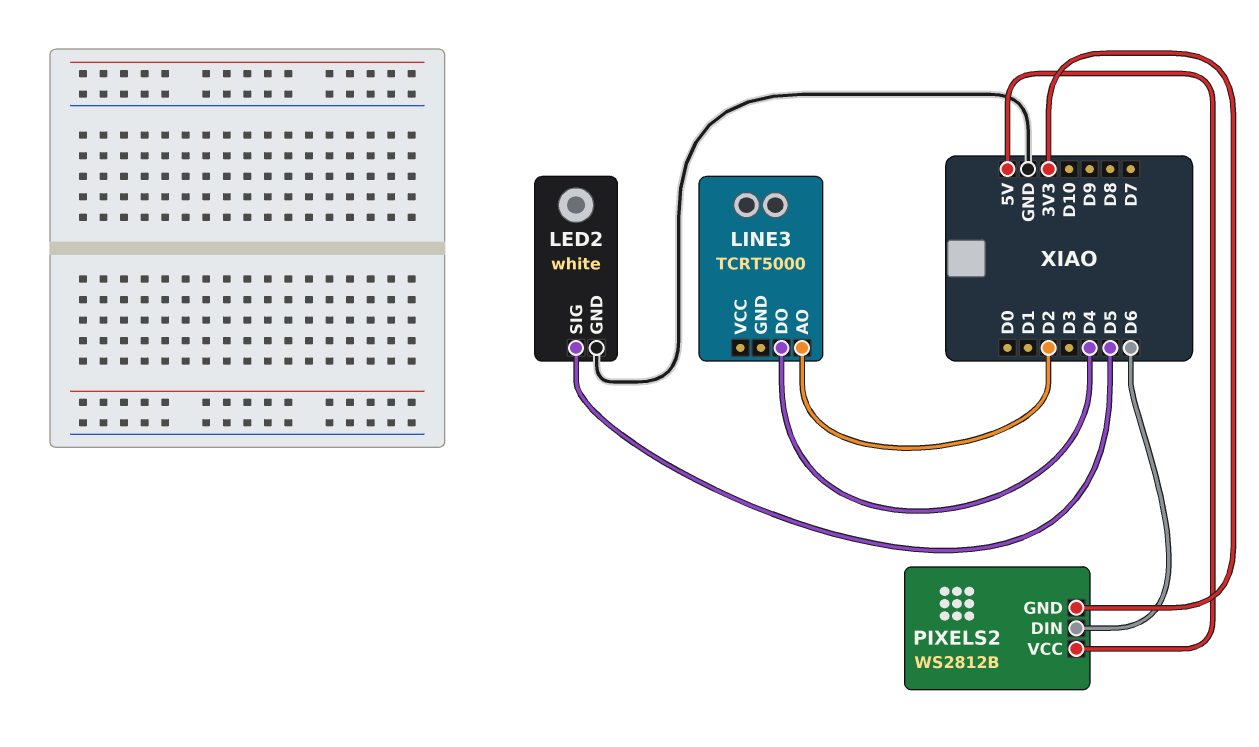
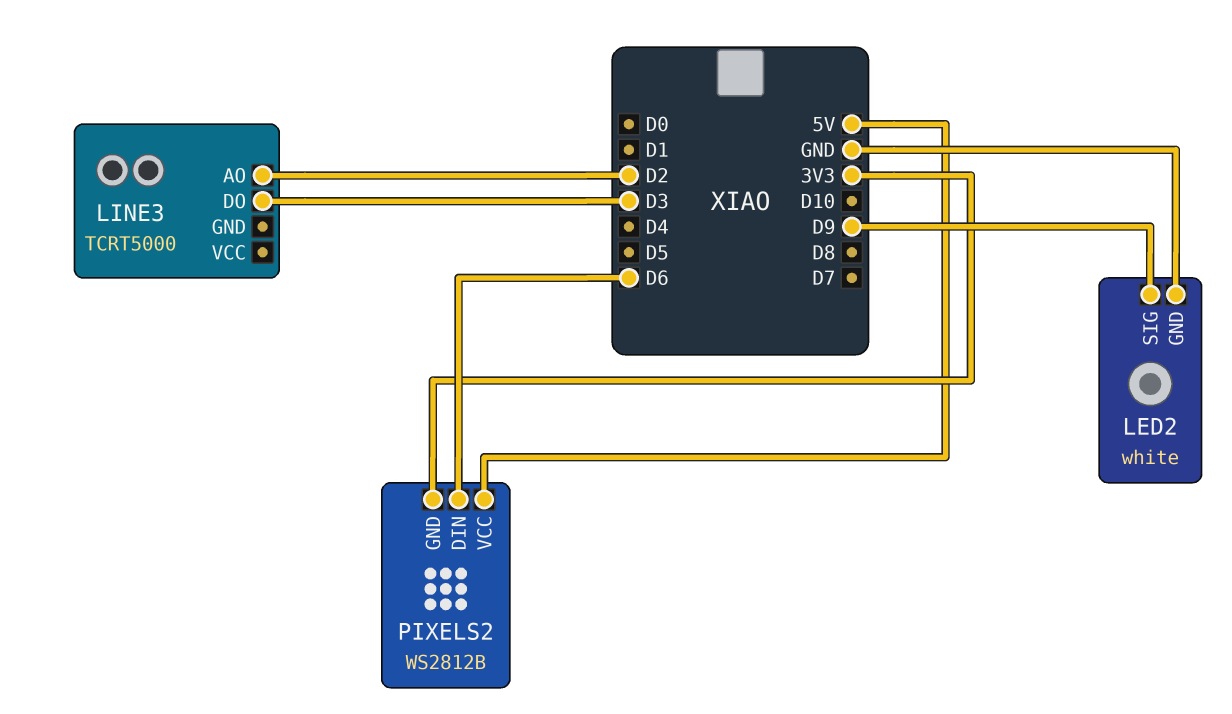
LED2 pin SIG: D5 -> D9
LINE3 pin DO: D4 -> D3

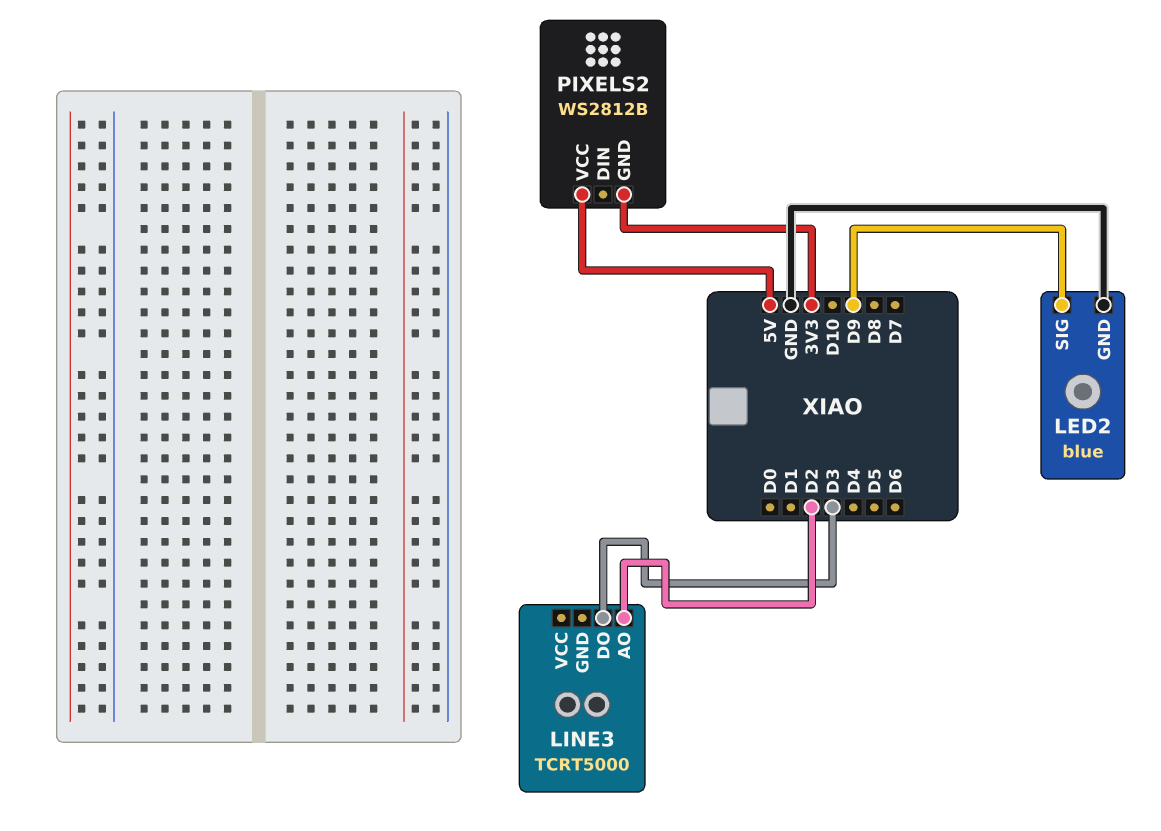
LED2: white -> blue
PIXELS2 pin DIN: D6 -> none

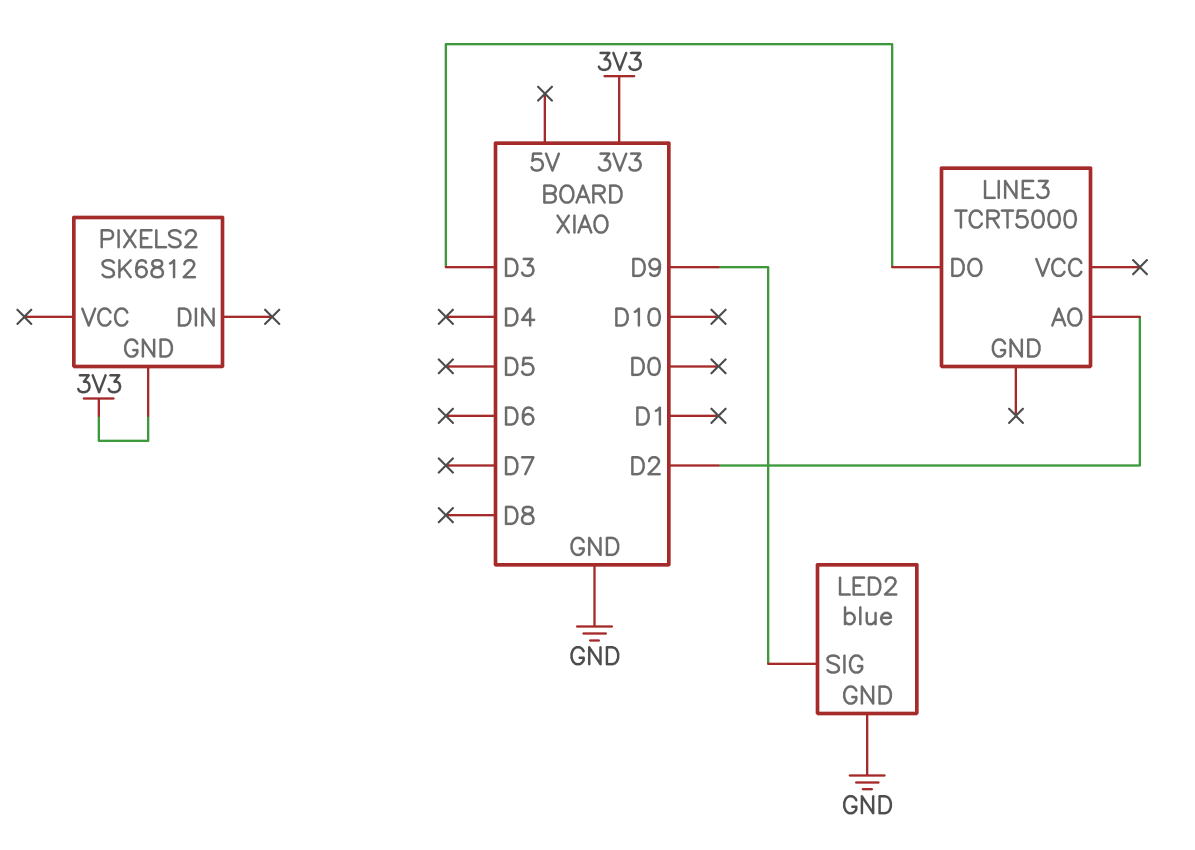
PIXELS2: WS2812B -> SK6812
PIXELS2 pin VCC: 5V -> none

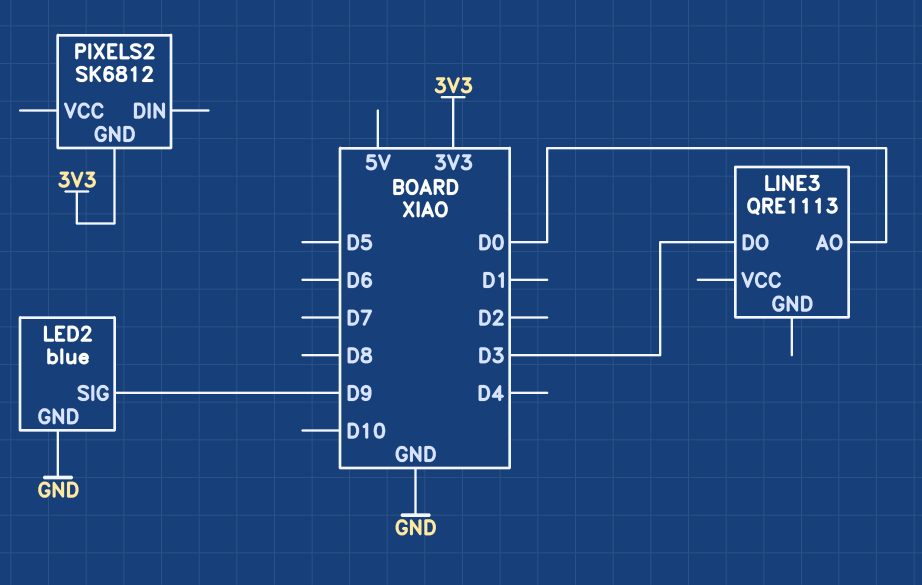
LINE3: TCRT5000 -> QRE1113
LINE3 pin AO: D2 -> D0

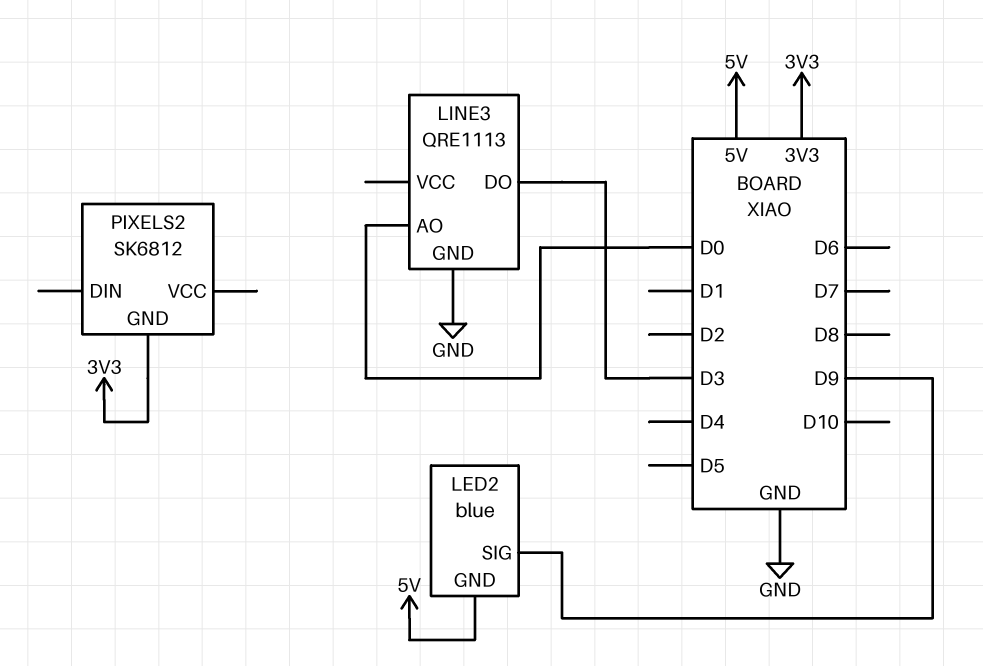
LED2 pin GND: GND -> 5V
LINE3 pin GND: none -> GND

